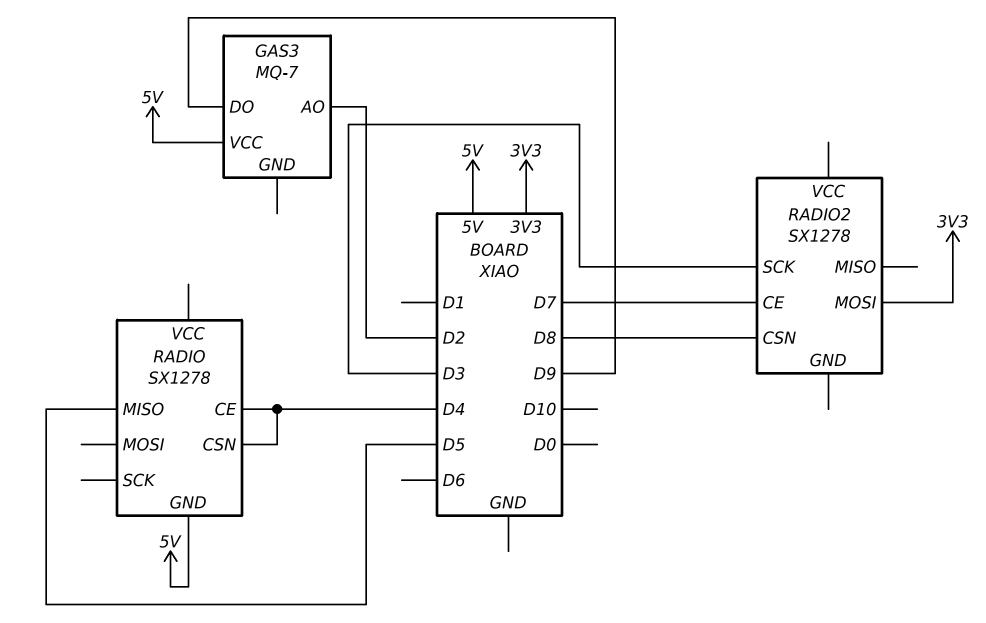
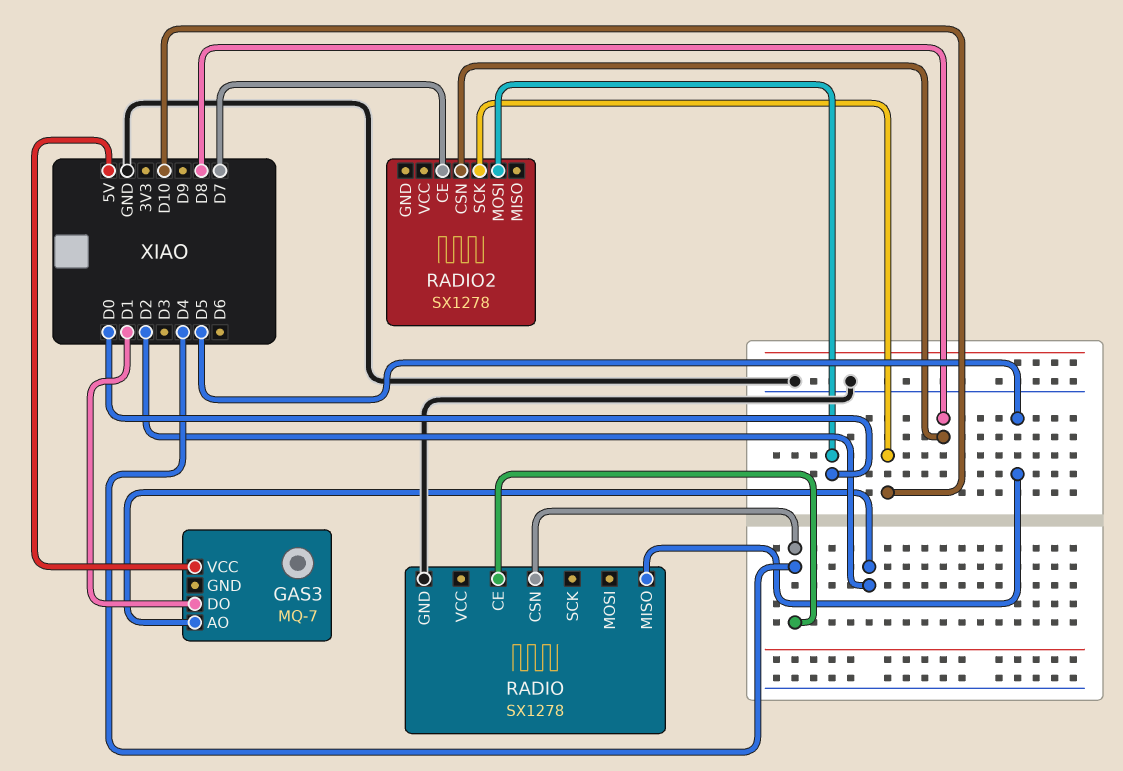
GAS3 pin DO: D9 -> D1
RADIO pin GND: 5V -> GND
RADIO2 pin MOSI: 3V3 -> D0
RADIO2 pin SCK: D3 -> D10

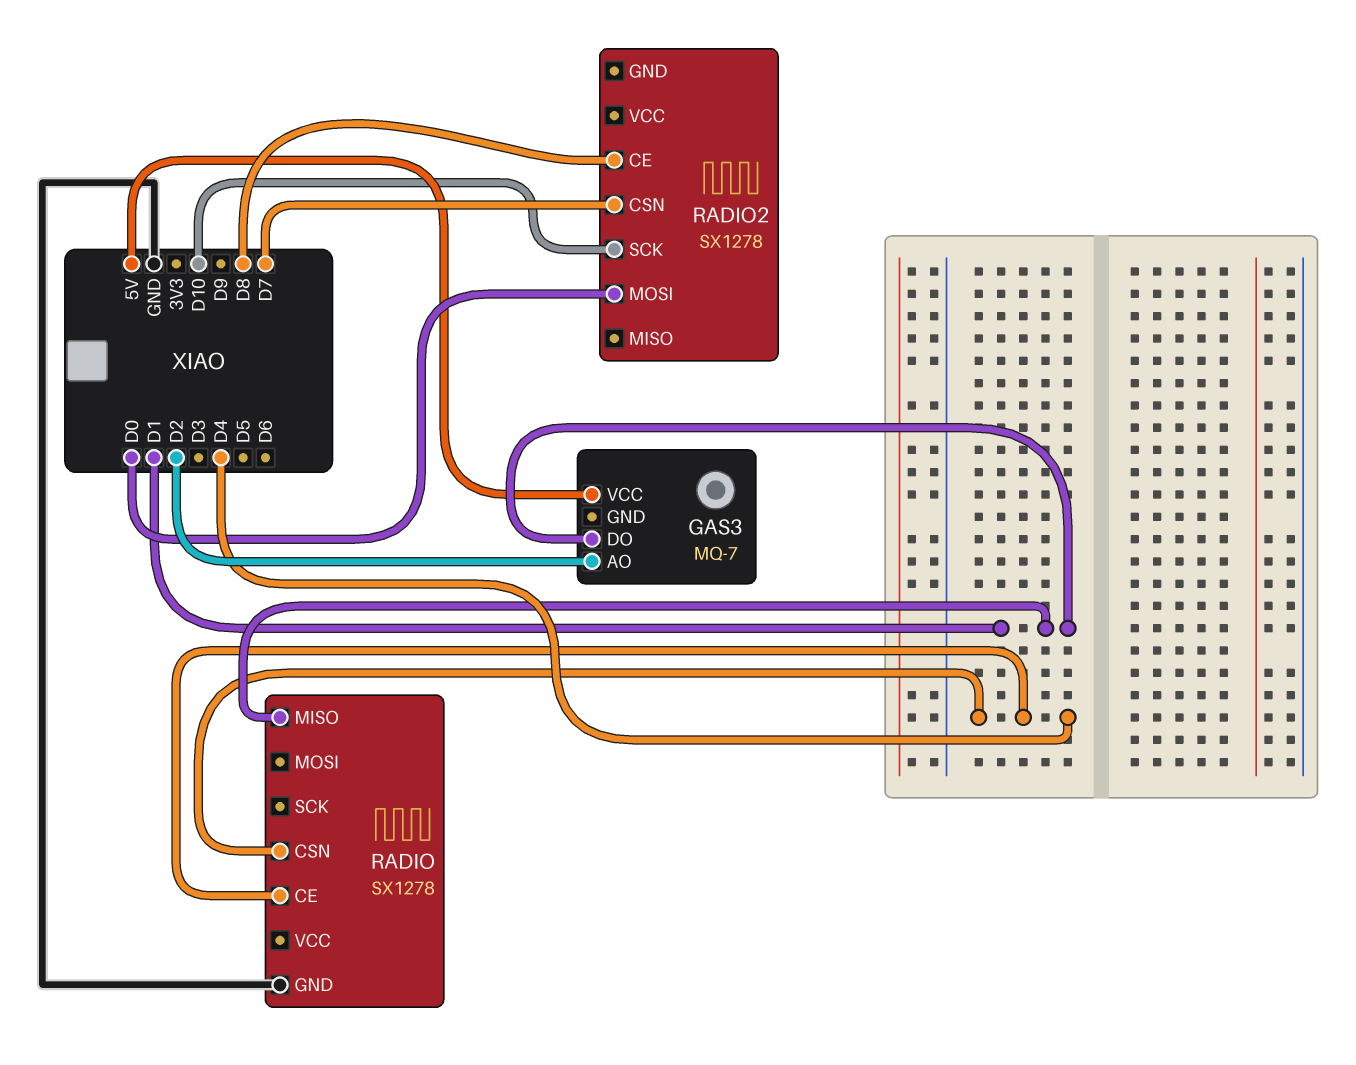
RADIO pin MISO: D5 -> D1
RADIO2 pin CE: D7 -> D8
RADIO2 pin CSN: D8 -> D7

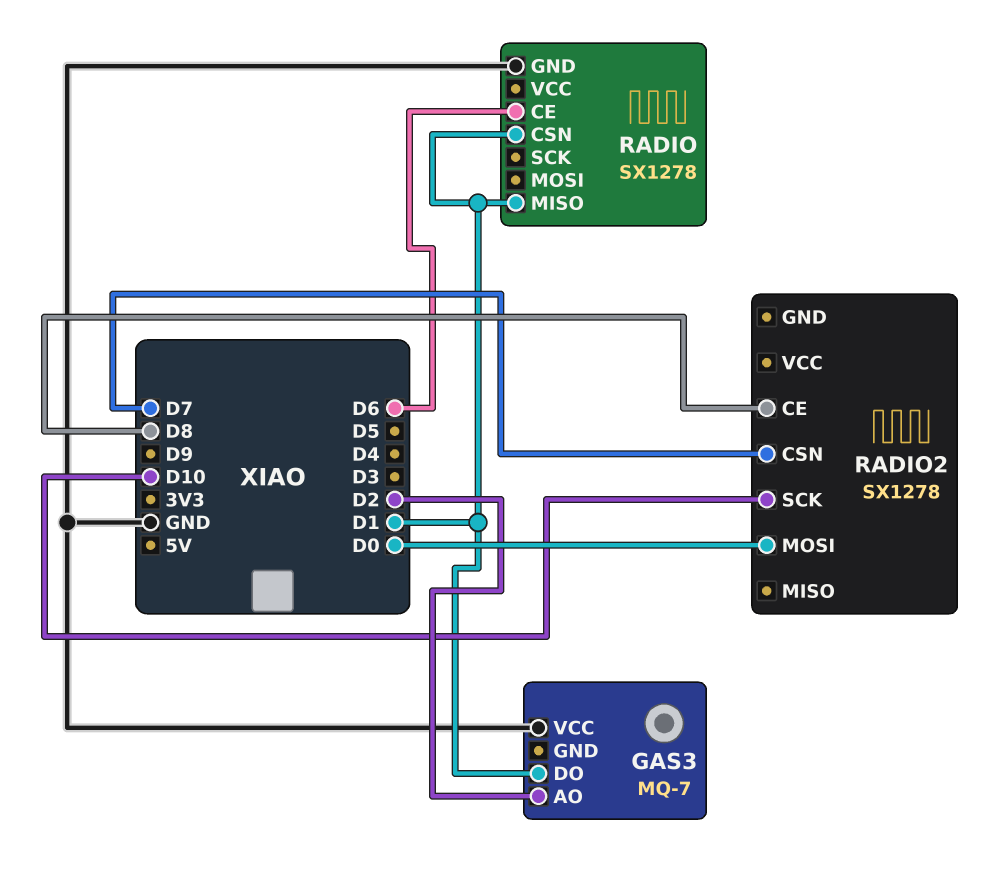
GAS3 pin VCC: 5V -> GND
RADIO pin CE: D4 -> D6
RADIO pin CSN: D4 -> D1

